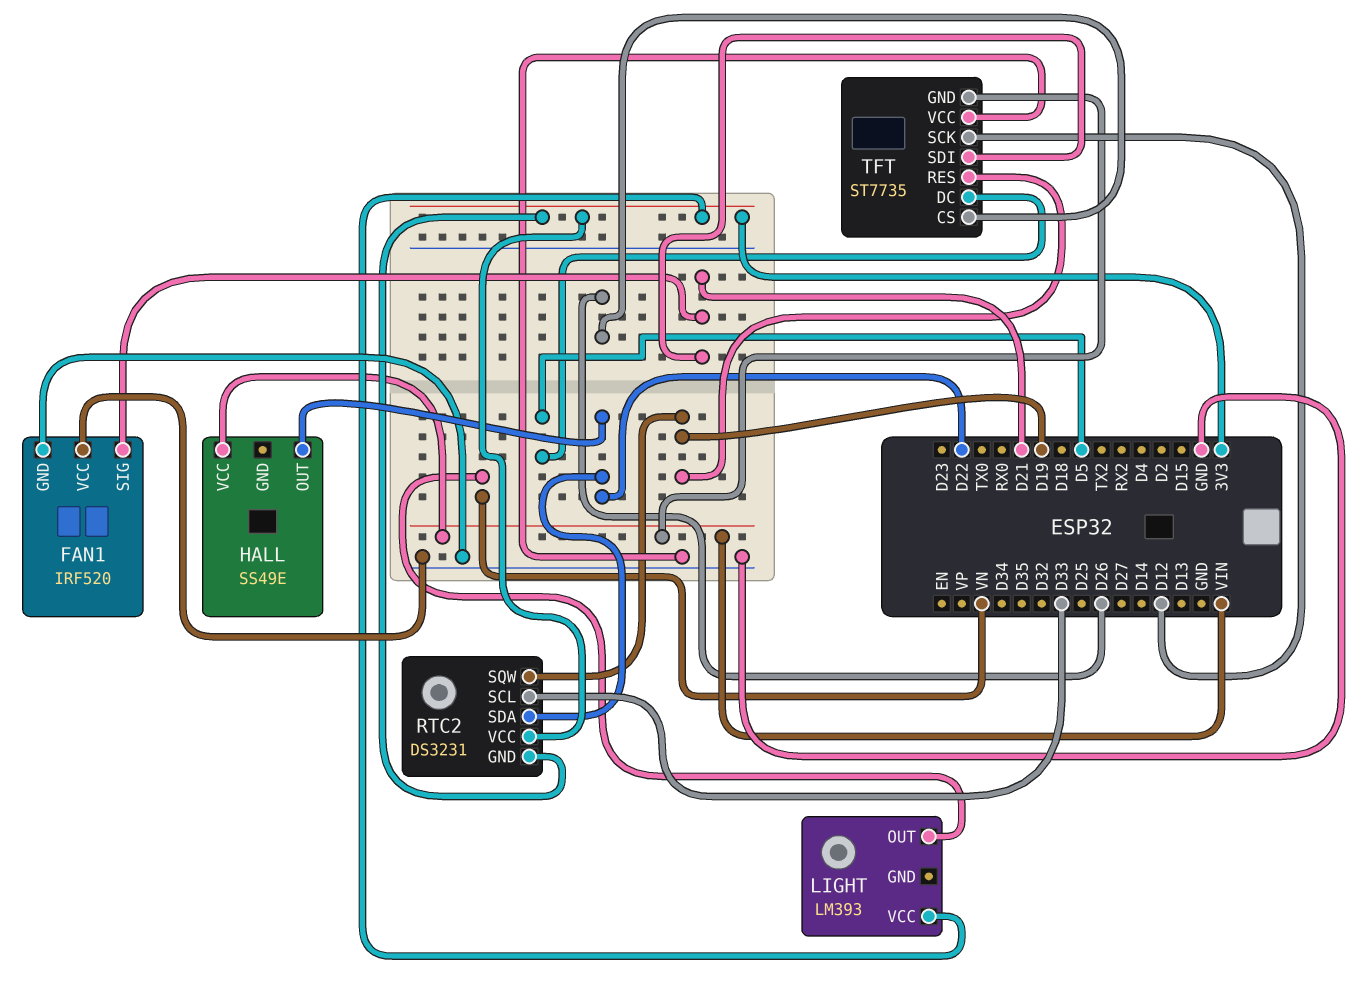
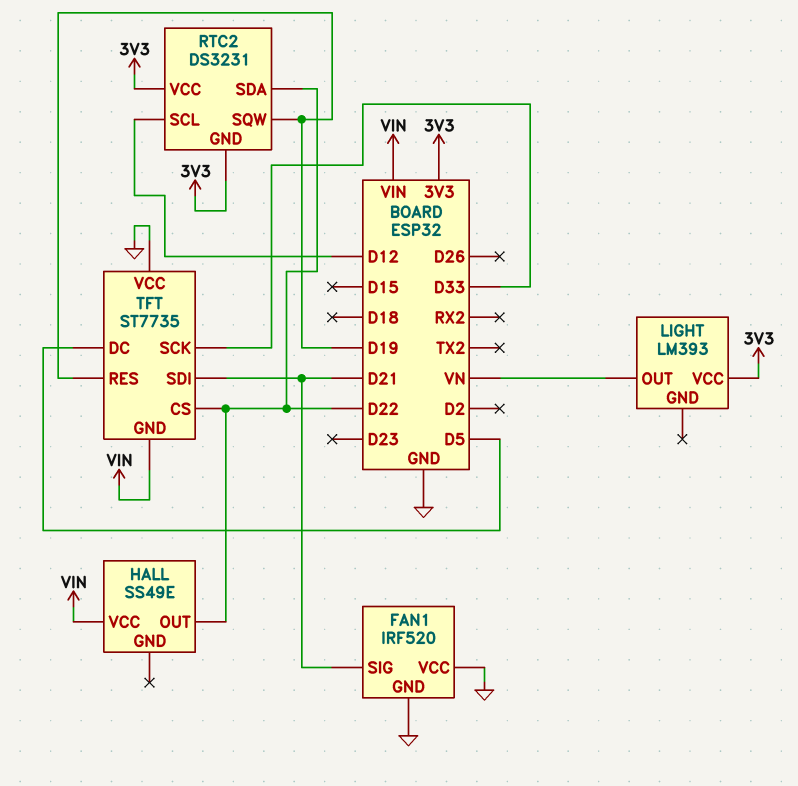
RTC2 pin SCL: D33 -> D12
TFT pin CS: D26 -> D22
TFT pin SCK: D12 -> D33

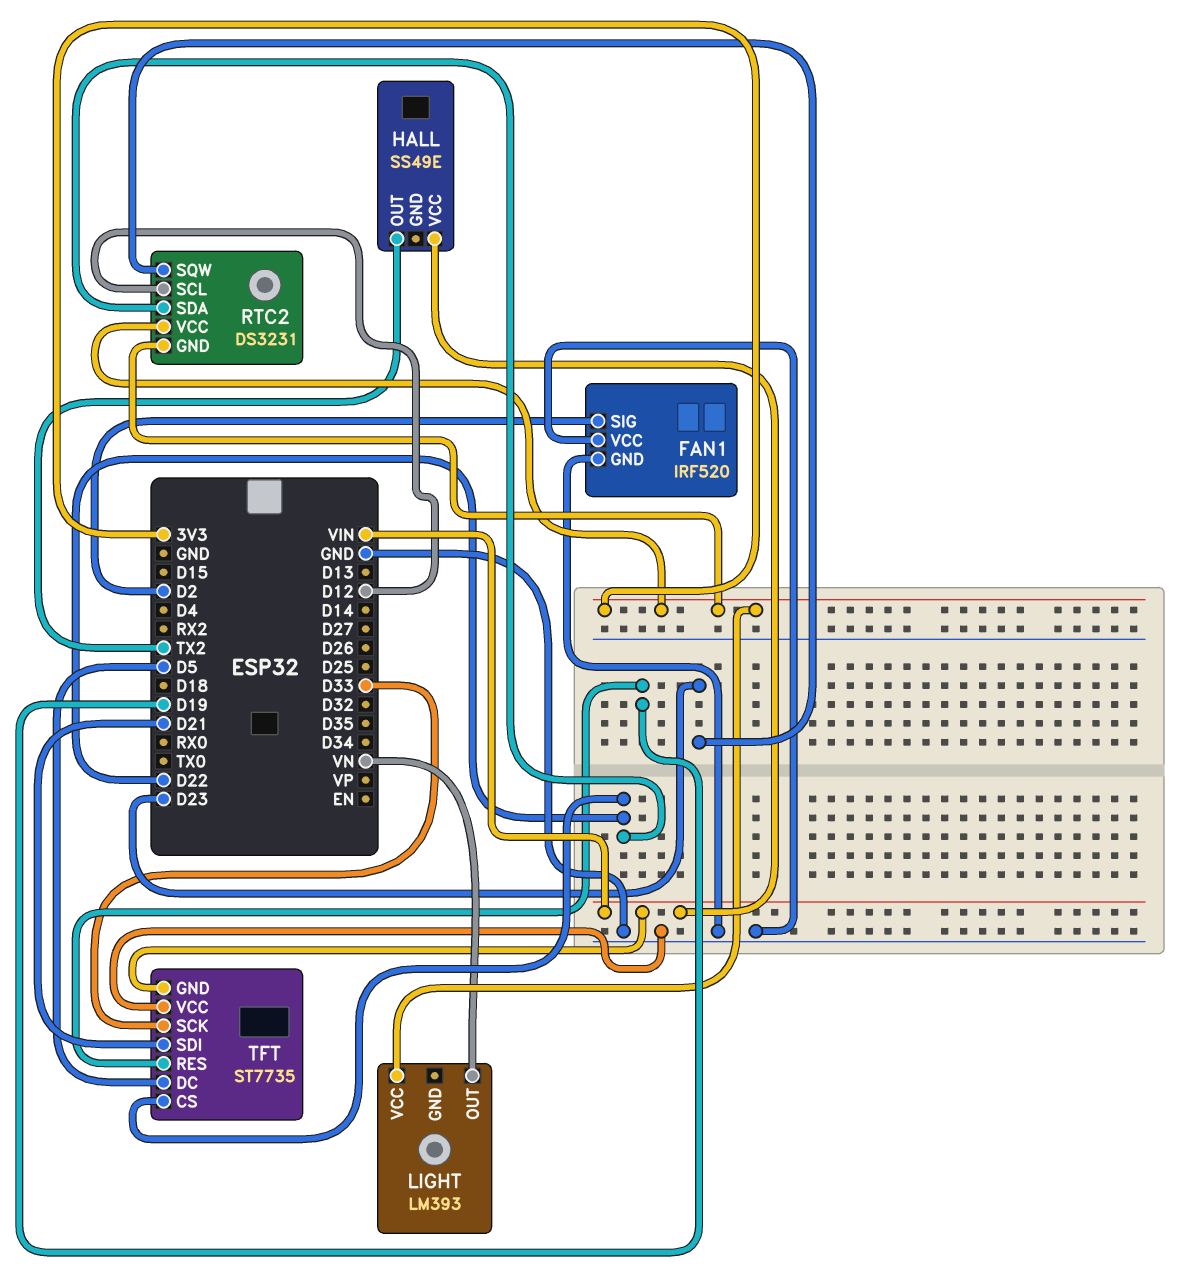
FAN1 pin SIG: D21 -> D2
HALL pin OUT: D22 -> TX2
RTC2 pin SQW: D19 -> D23

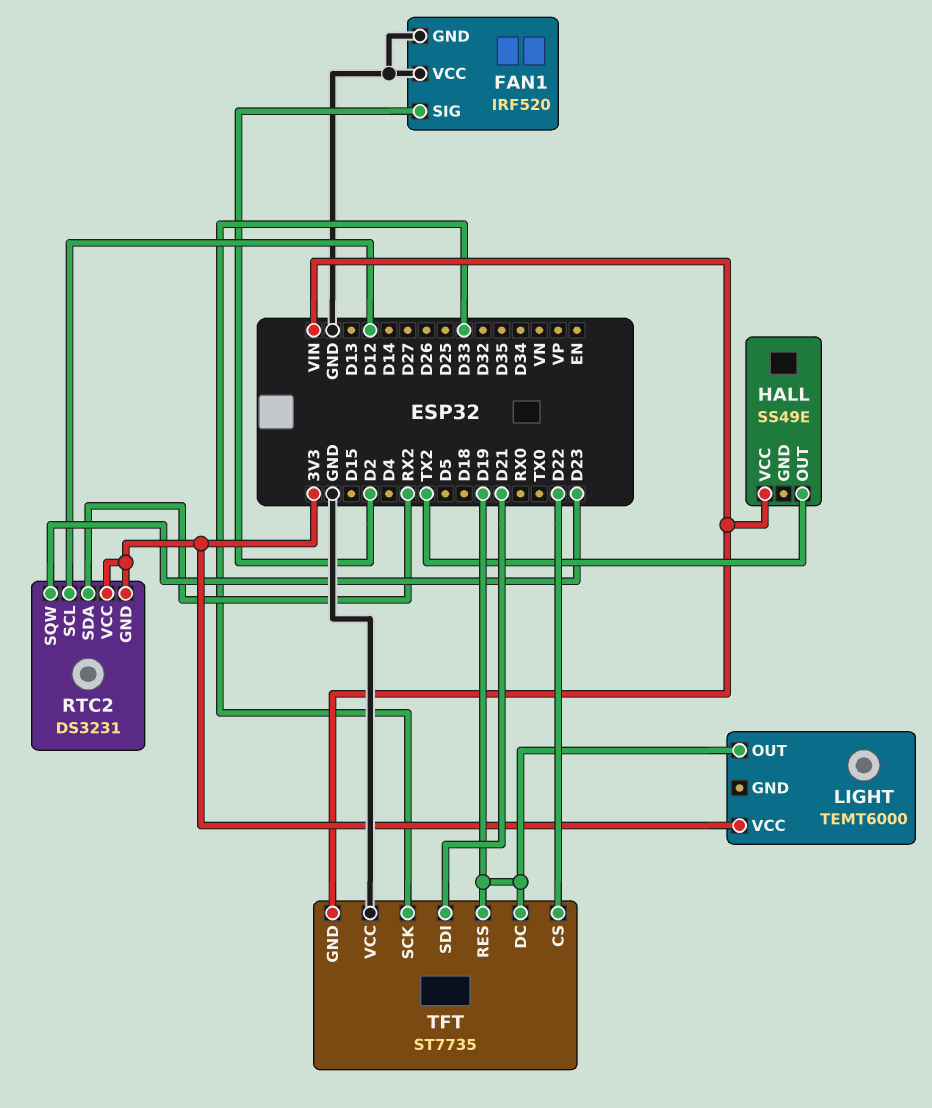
LIGHT: LM393 -> TEMT6000
LIGHT pin OUT: VN -> D19
RTC2 pin SDA: D22 -> RX2
TFT pin DC: D5 -> D19

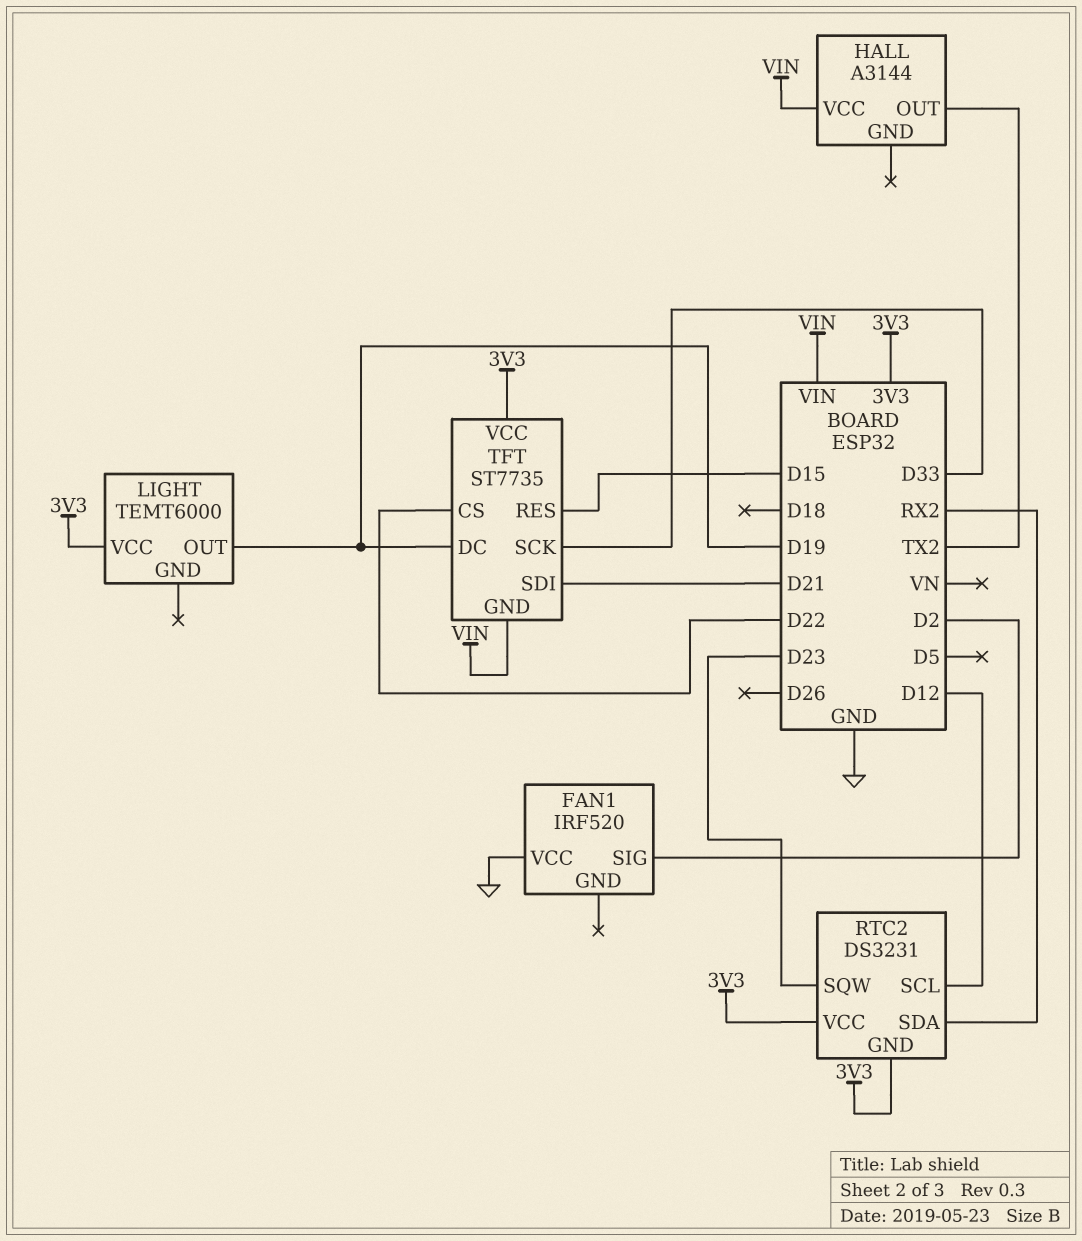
FAN1 pin GND: GND -> none
HALL: SS49E -> A3144
TFT pin RES: D19 -> D15
TFT pin VCC: GND -> 3V3

